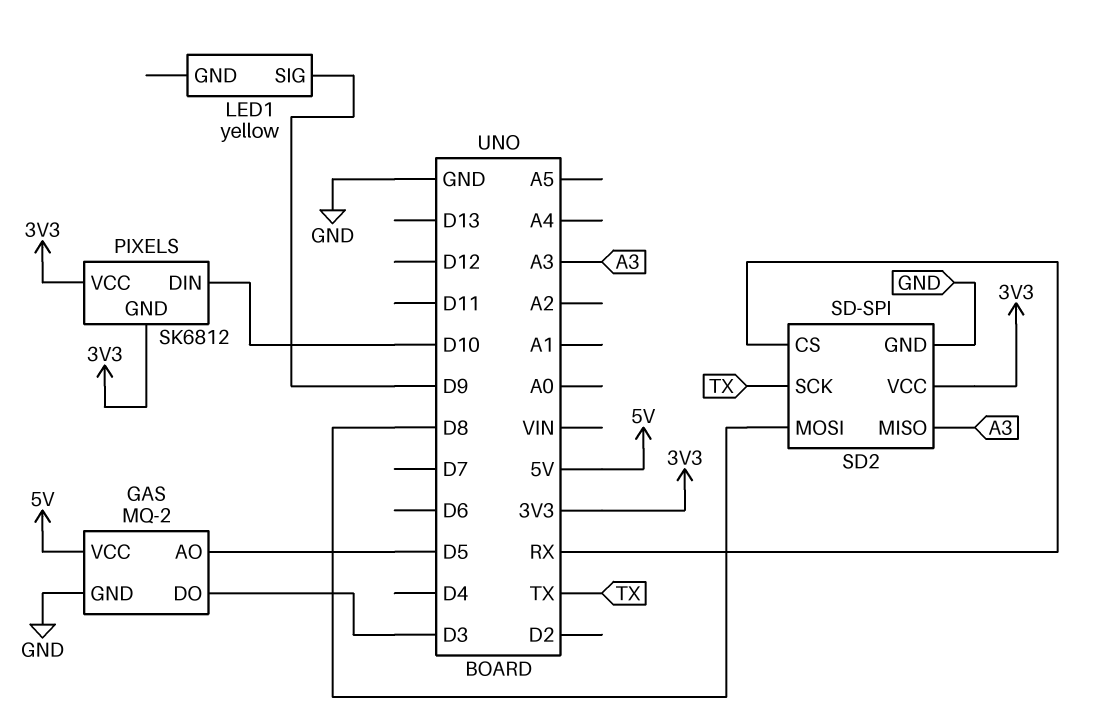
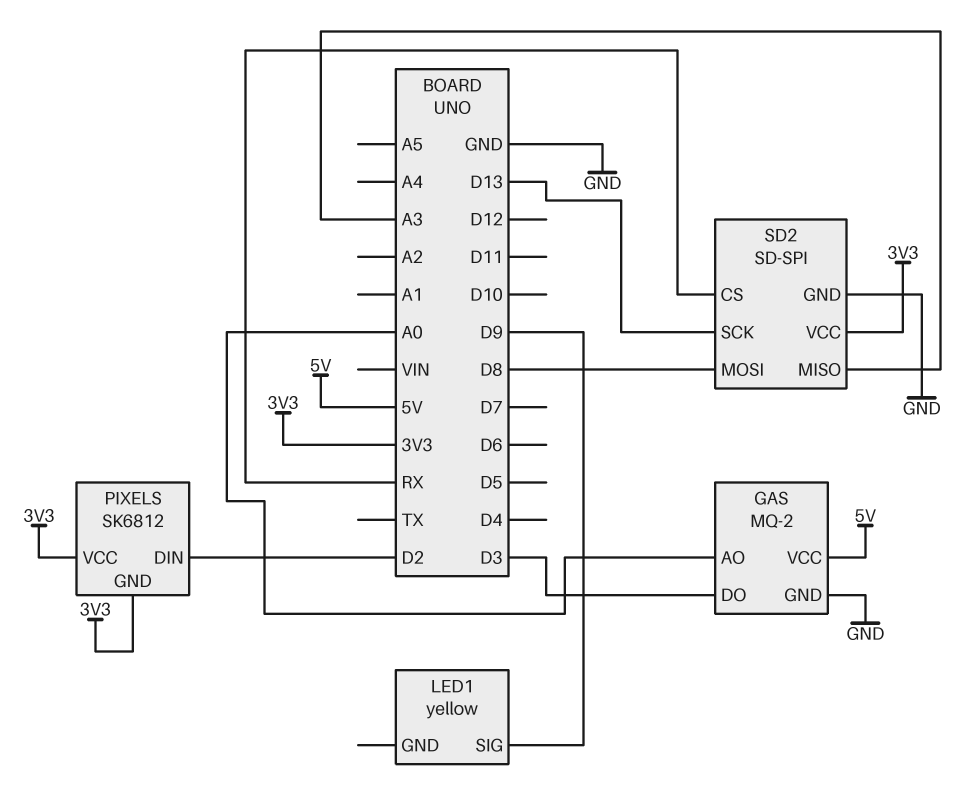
GAS pin AO: D5 -> A0
PIXELS pin DIN: D10 -> D2
SD2 pin SCK: TX -> D13

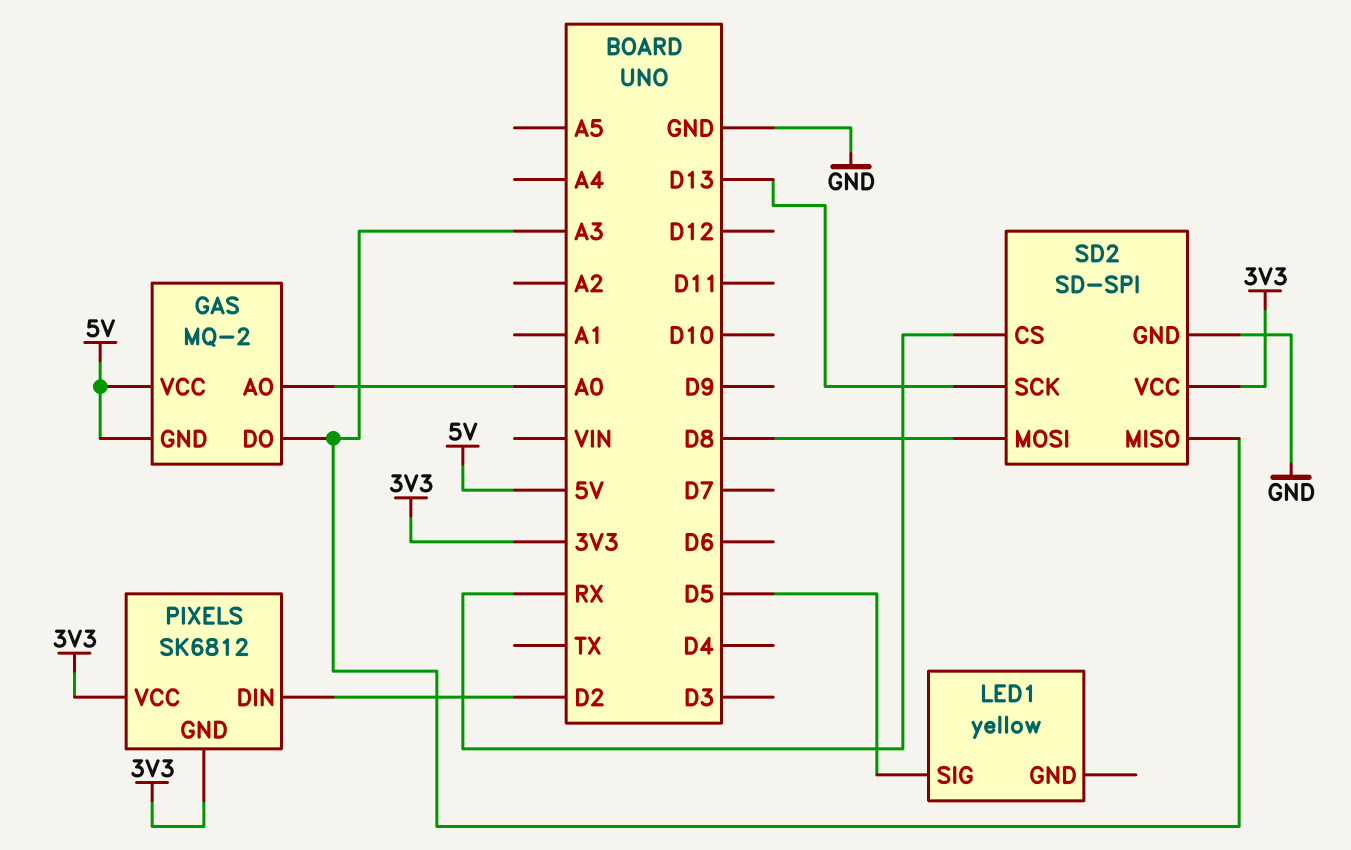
GAS pin DO: D3 -> A3
GAS pin GND: GND -> 5V
LED1 pin SIG: D9 -> D5

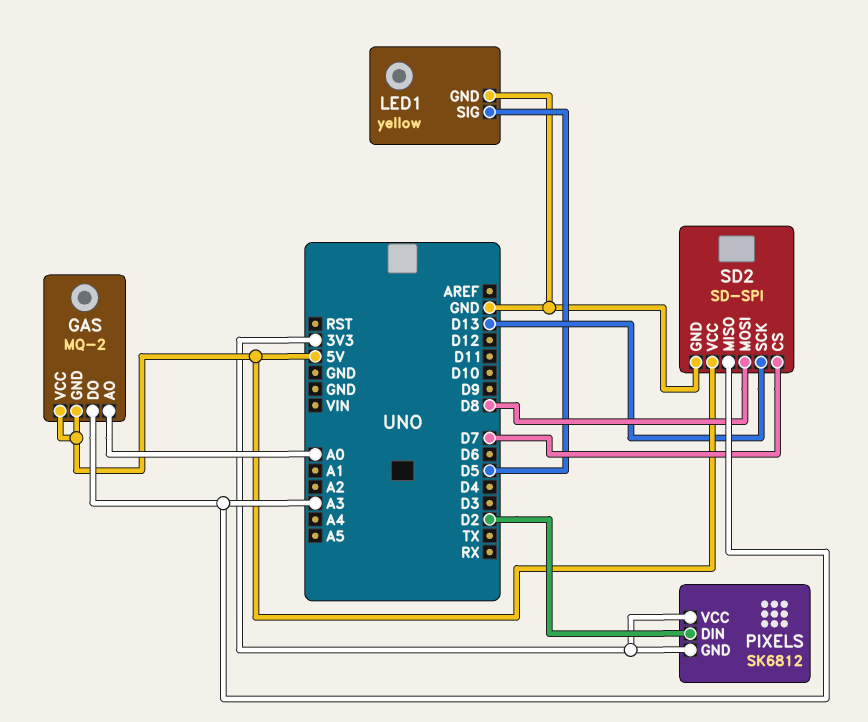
LED1 pin GND: none -> GND
SD2 pin CS: RX -> D7
SD2 pin VCC: 3V3 -> 5V

